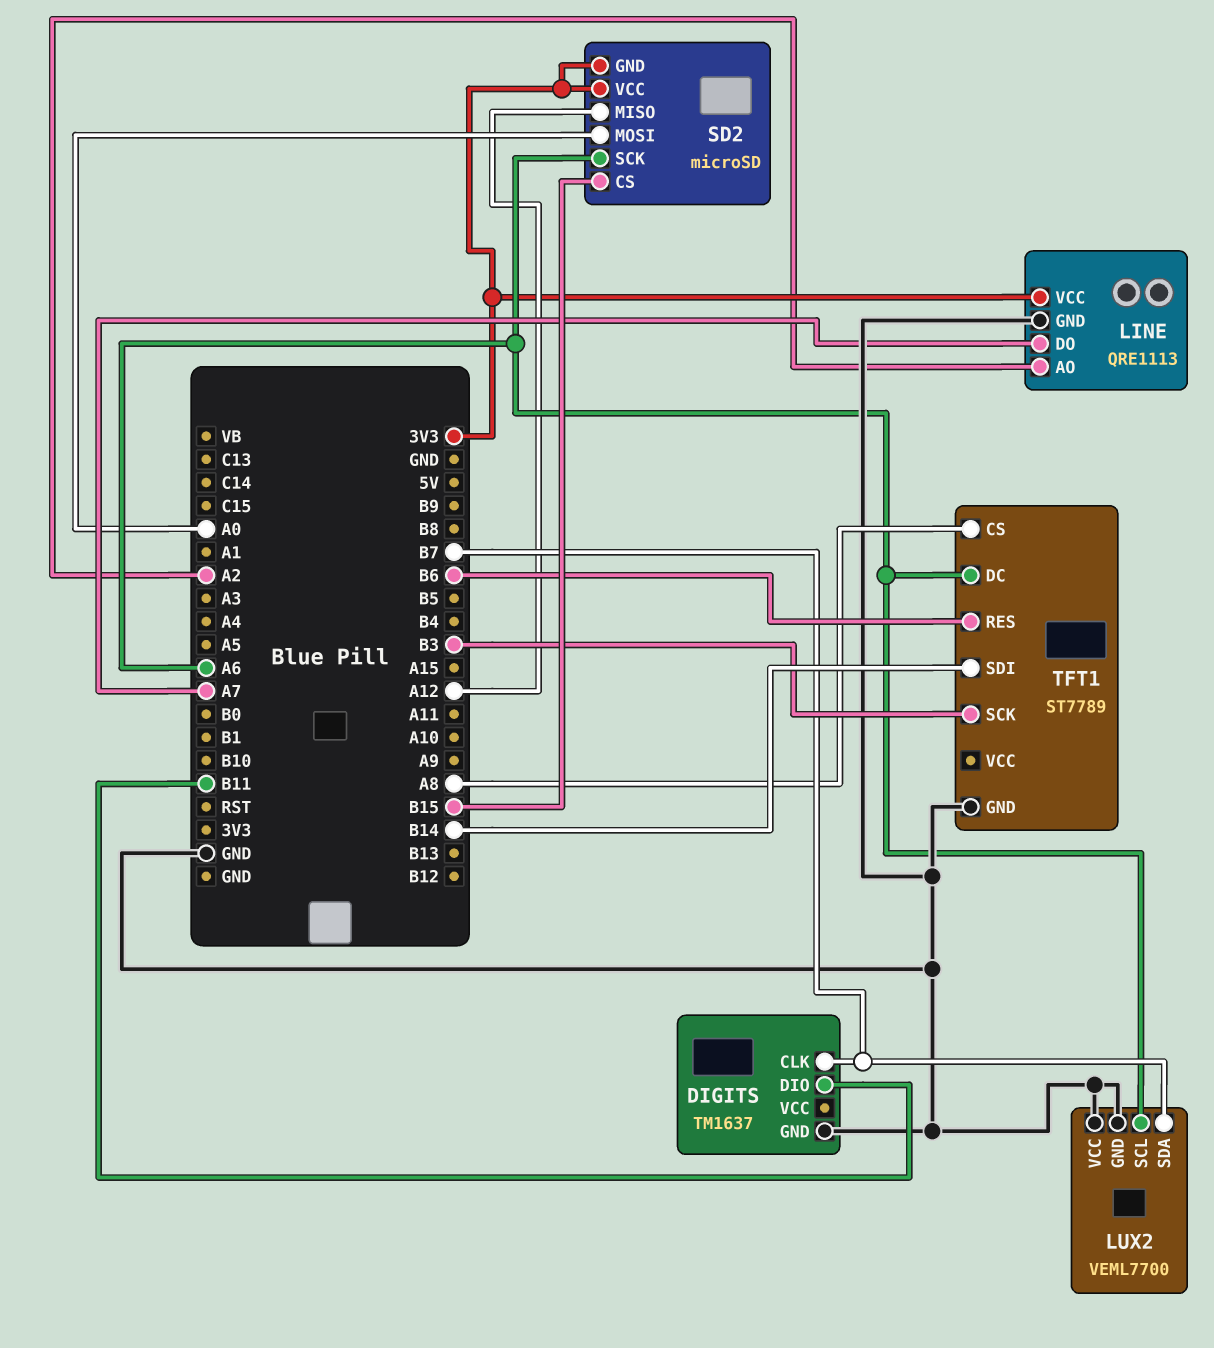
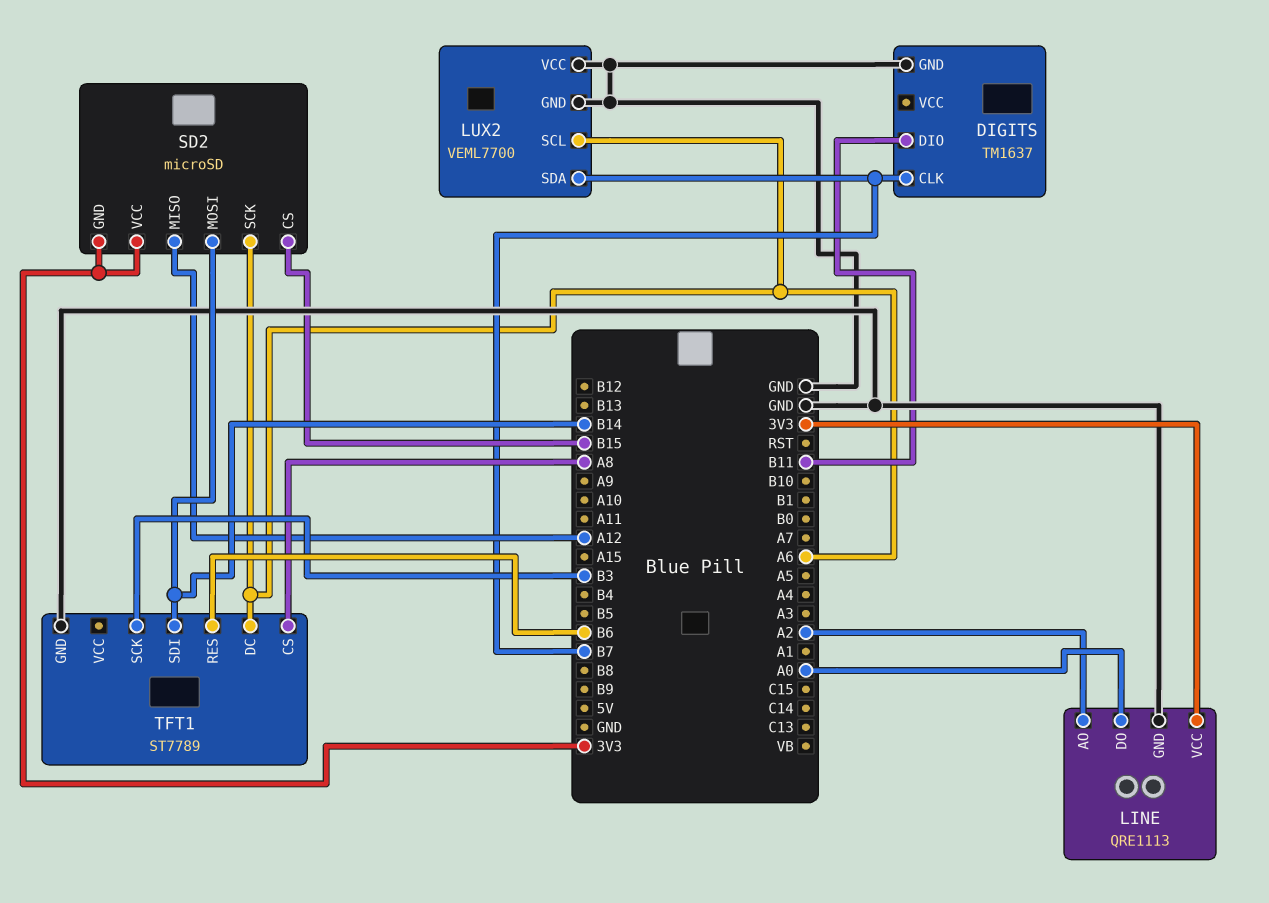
LINE pin DO: A7 -> A0
SD2 pin MOSI: A0 -> B14

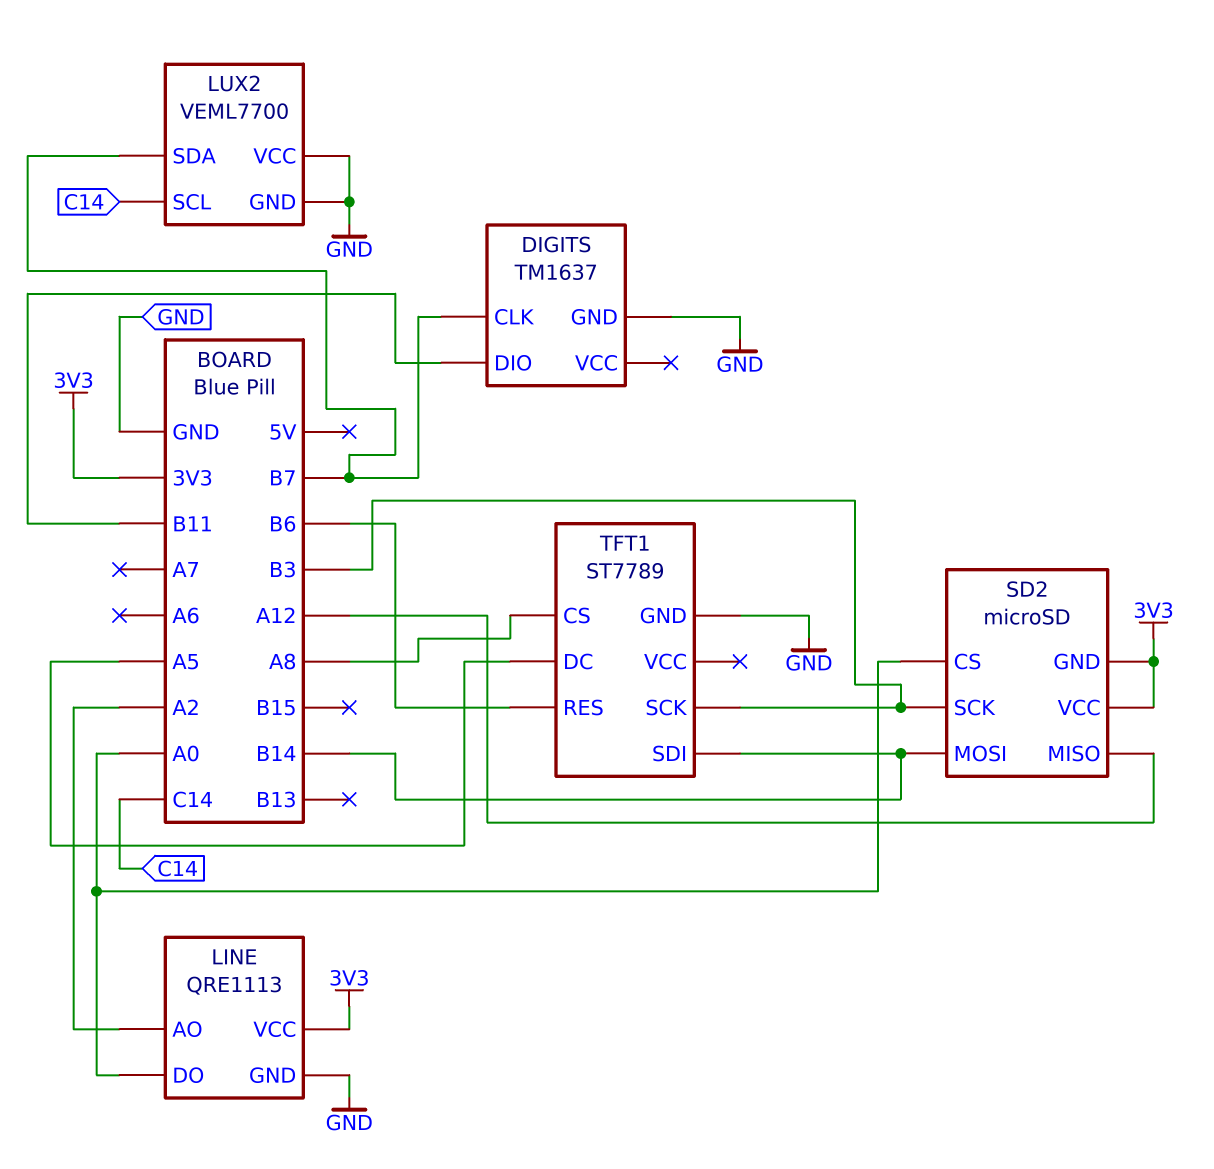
LUX2 pin SCL: A6 -> C14
SD2 pin CS: B15 -> A0
SD2 pin SCK: A6 -> B3
TFT1 pin DC: A6 -> A5

